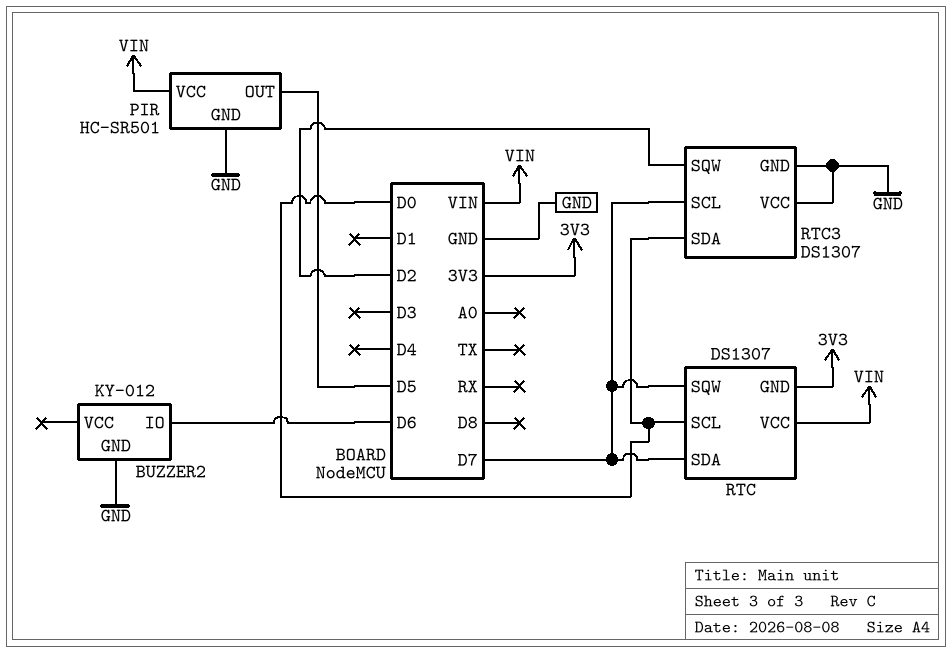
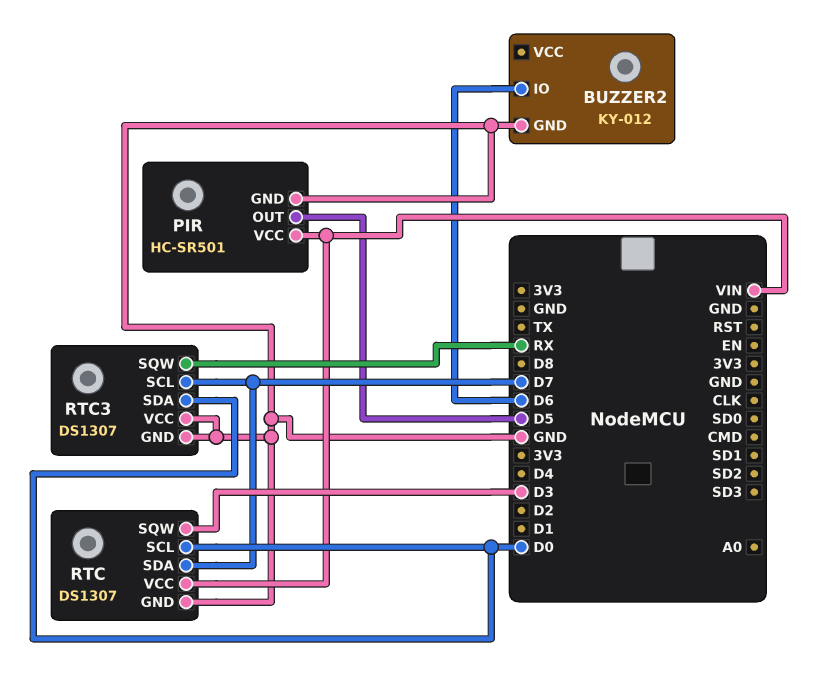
RTC pin GND: 3V3 -> GND
RTC pin SQW: D7 -> D3
RTC3 pin SQW: D2 -> RX

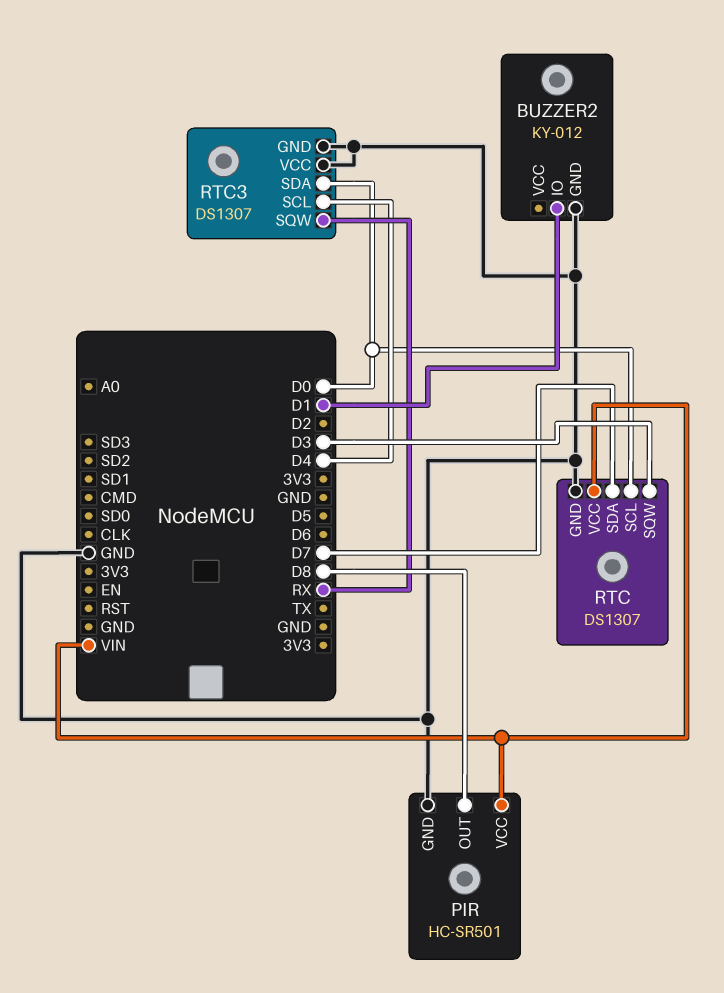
BUZZER2 pin IO: D6 -> D1
PIR pin OUT: D5 -> D8
RTC3 pin SCL: D7 -> D4

